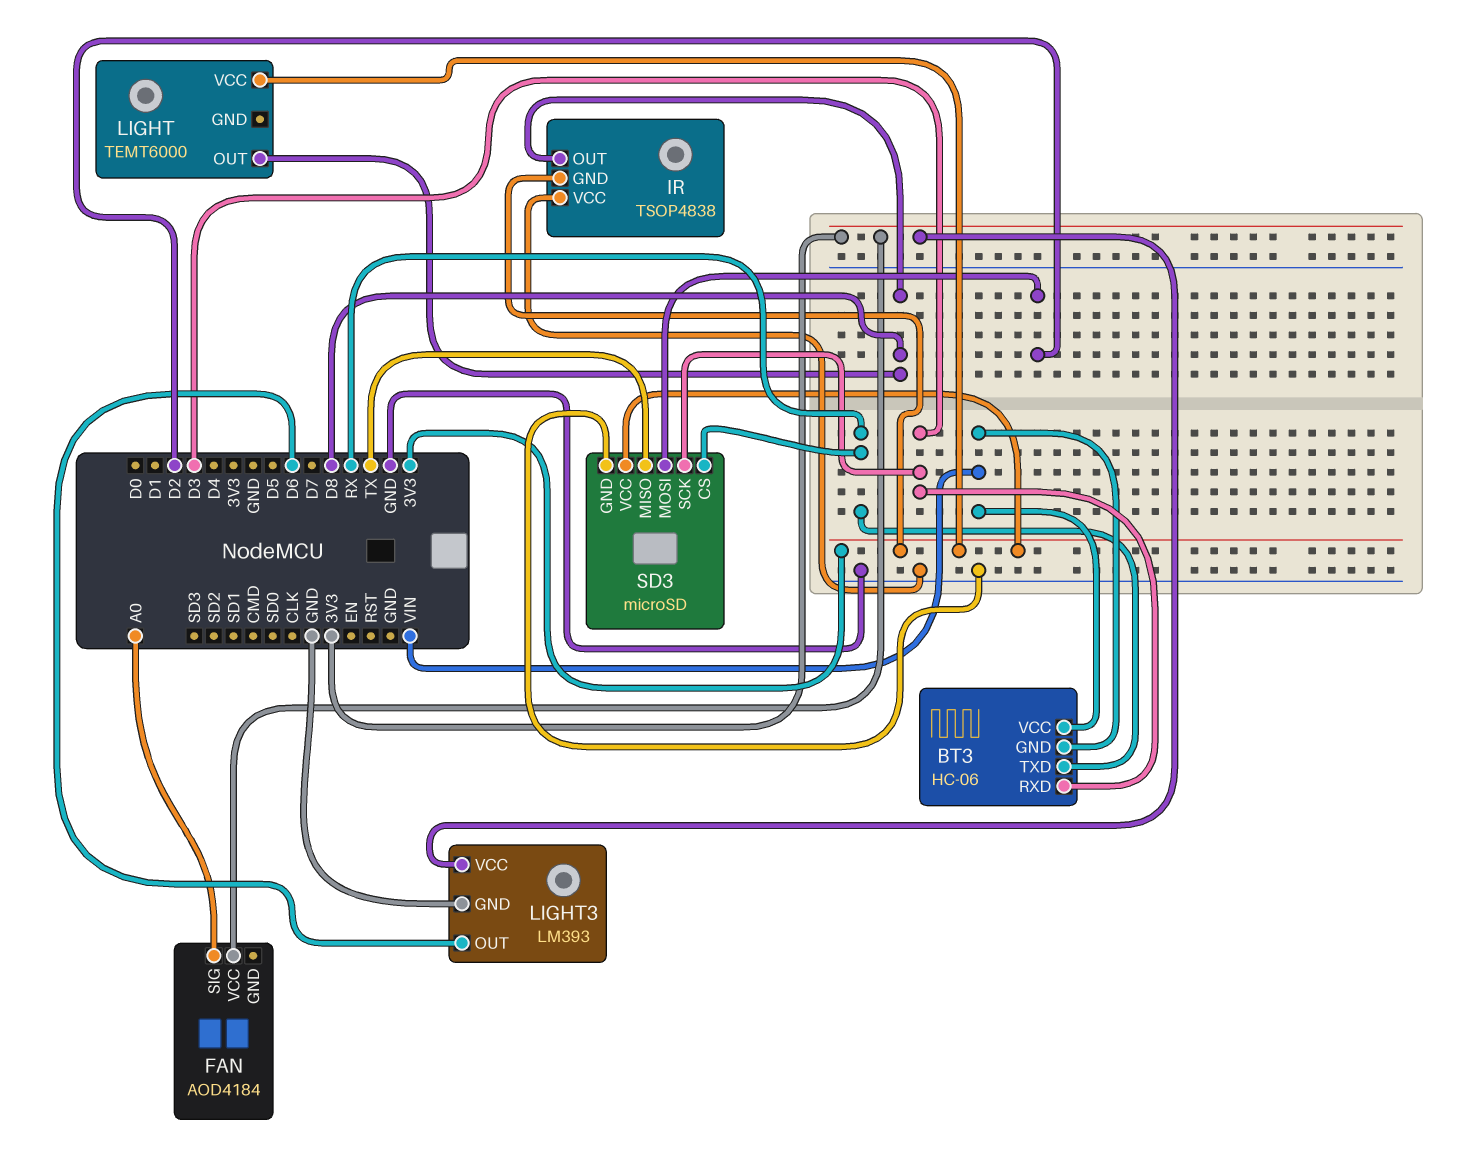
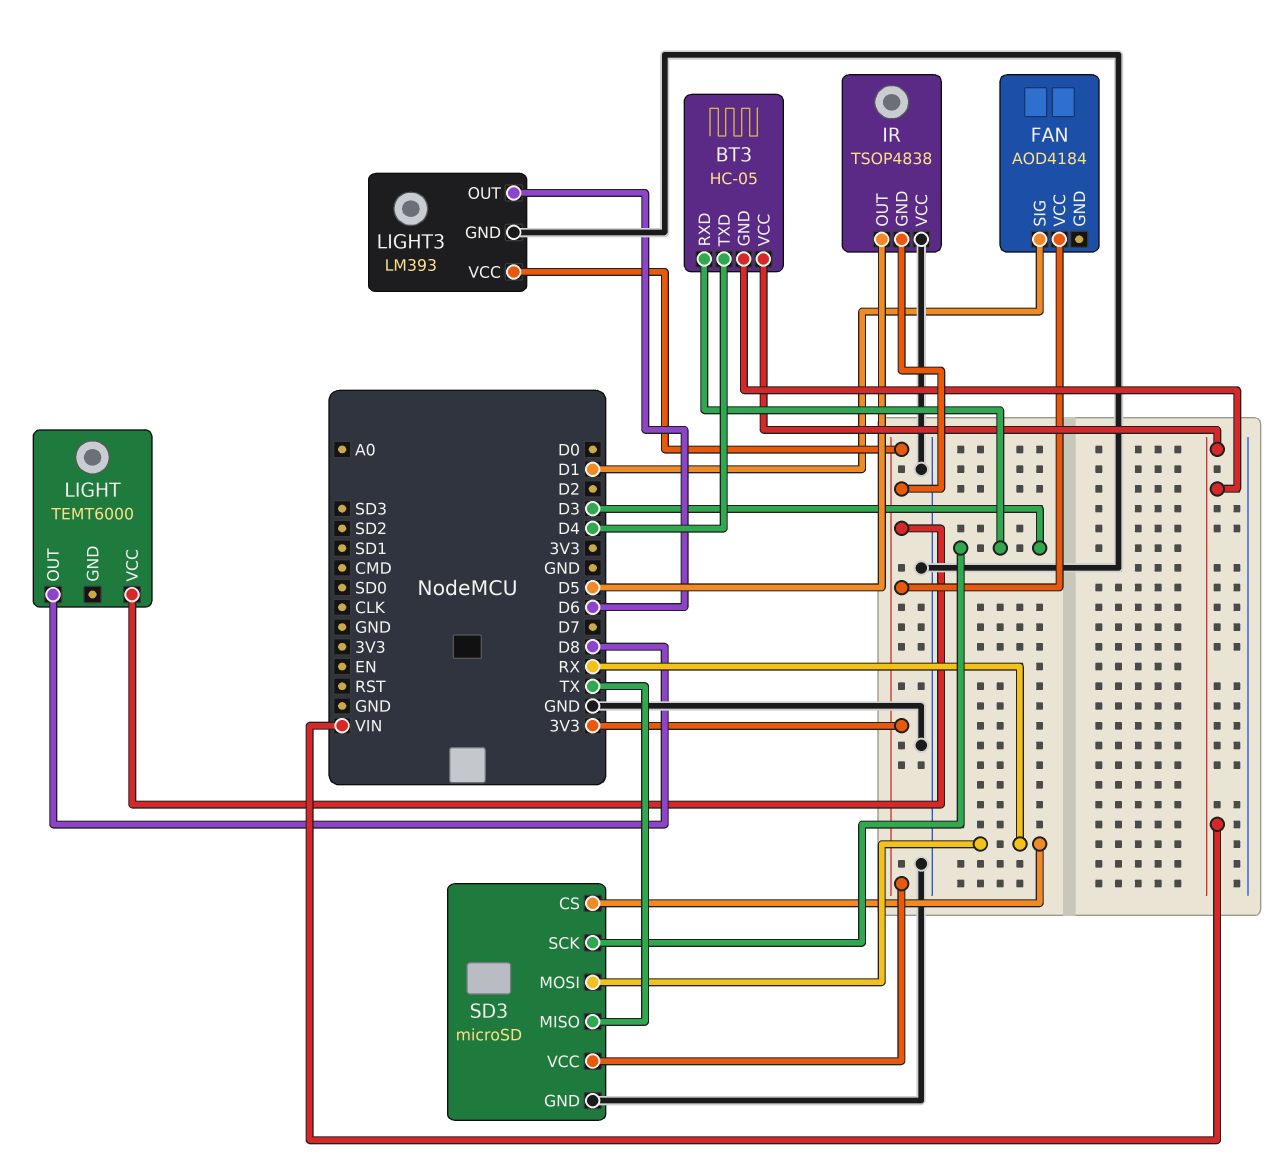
BT3: HC-06 -> HC-05
BT3 pin TXD: RX -> D4
FAN pin SIG: A0 -> D1
IR pin OUT: D8 -> D5
SD3 pin MOSI: D2 -> RX

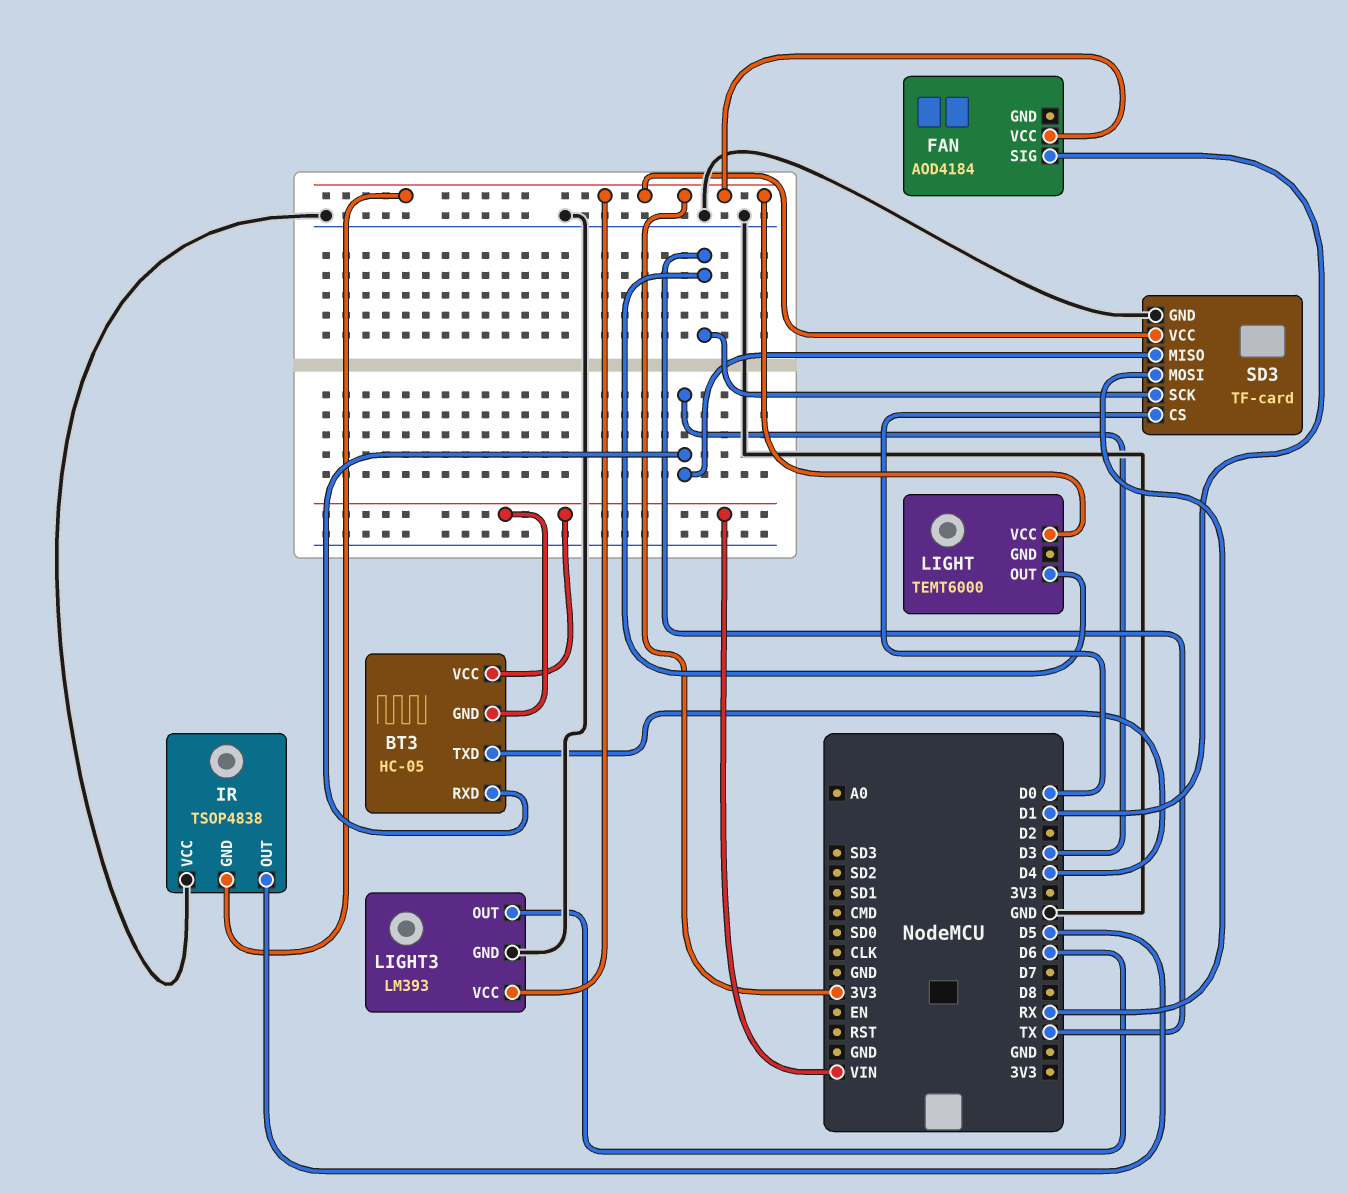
LIGHT pin OUT: D8 -> TX
SD3: microSD -> TF-card
SD3 pin CS: RX -> D0
SD3 pin MISO: TX -> D3
SD3 pin SCK: D3 -> TX

